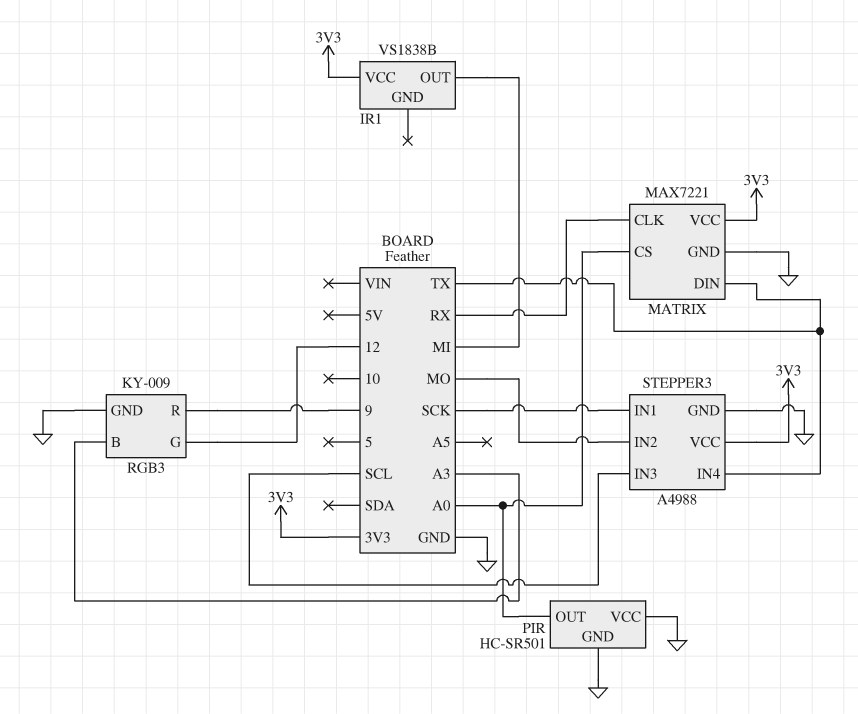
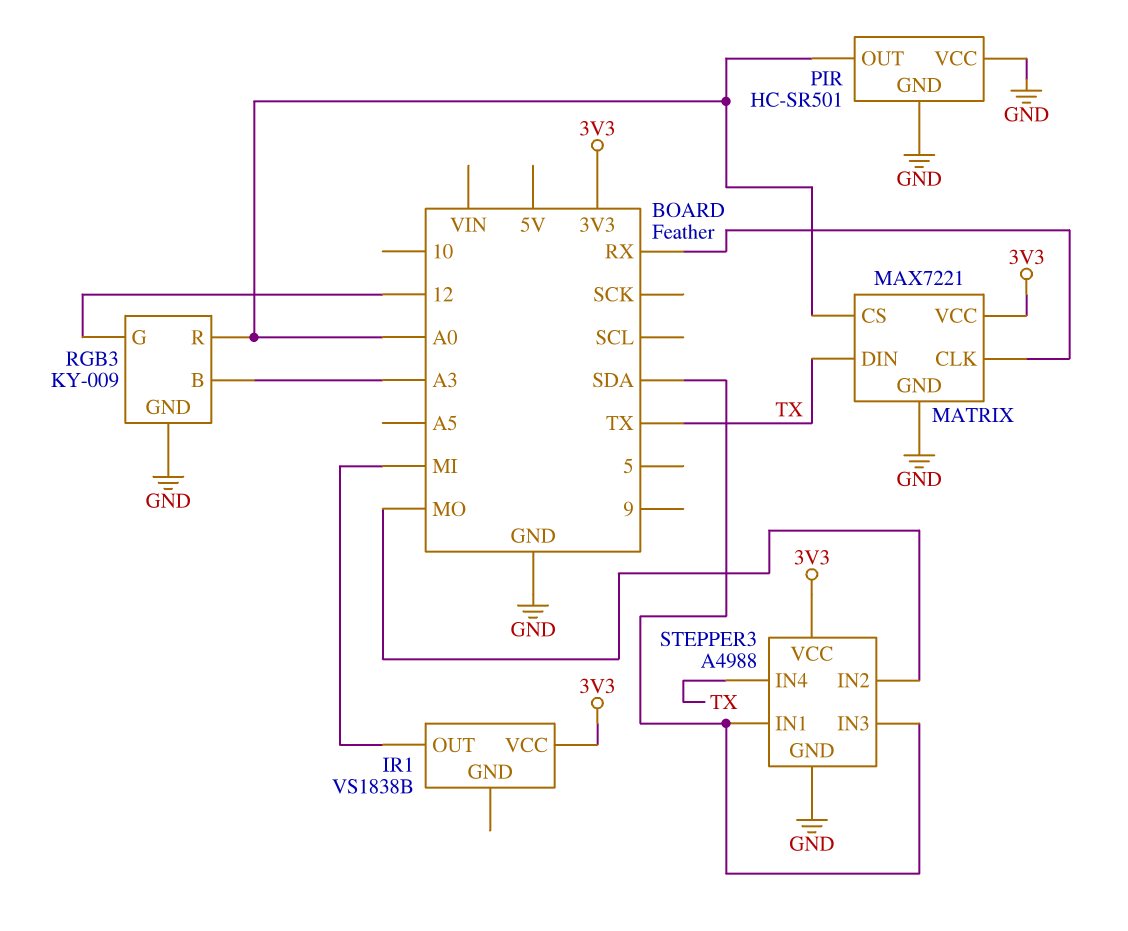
RGB3 pin R: 9 -> A0
STEPPER3 pin IN1: SCK -> SDA
STEPPER3 pin IN3: SCL -> SDA

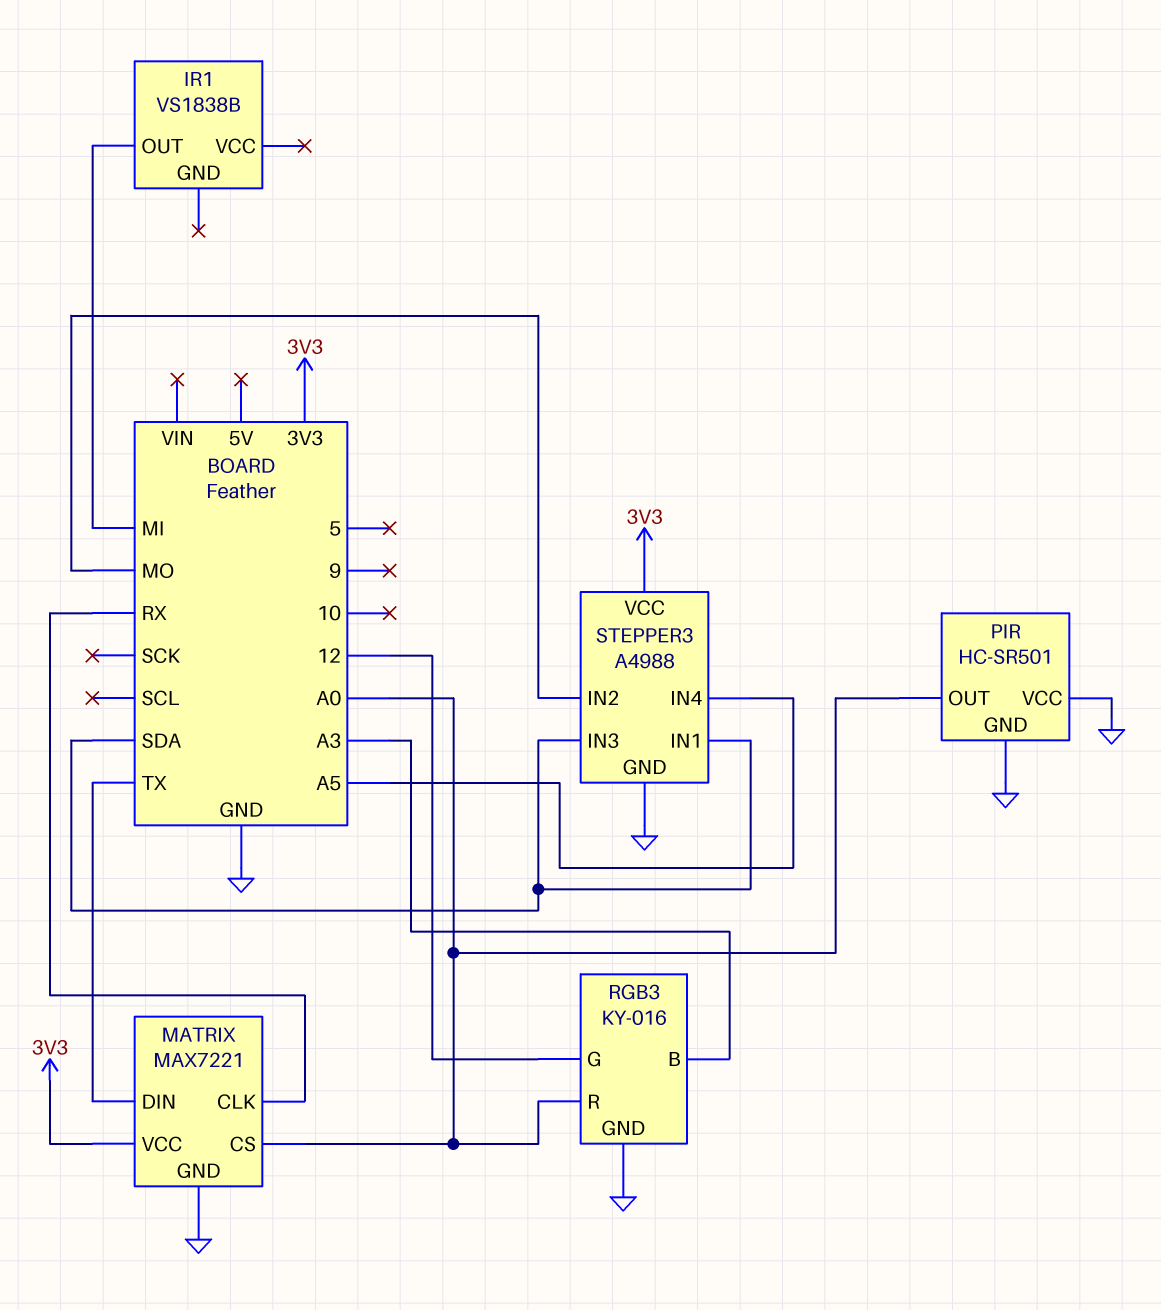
IR1 pin VCC: 3V3 -> none
RGB3: KY-009 -> KY-016
STEPPER3 pin IN4: TX -> A5

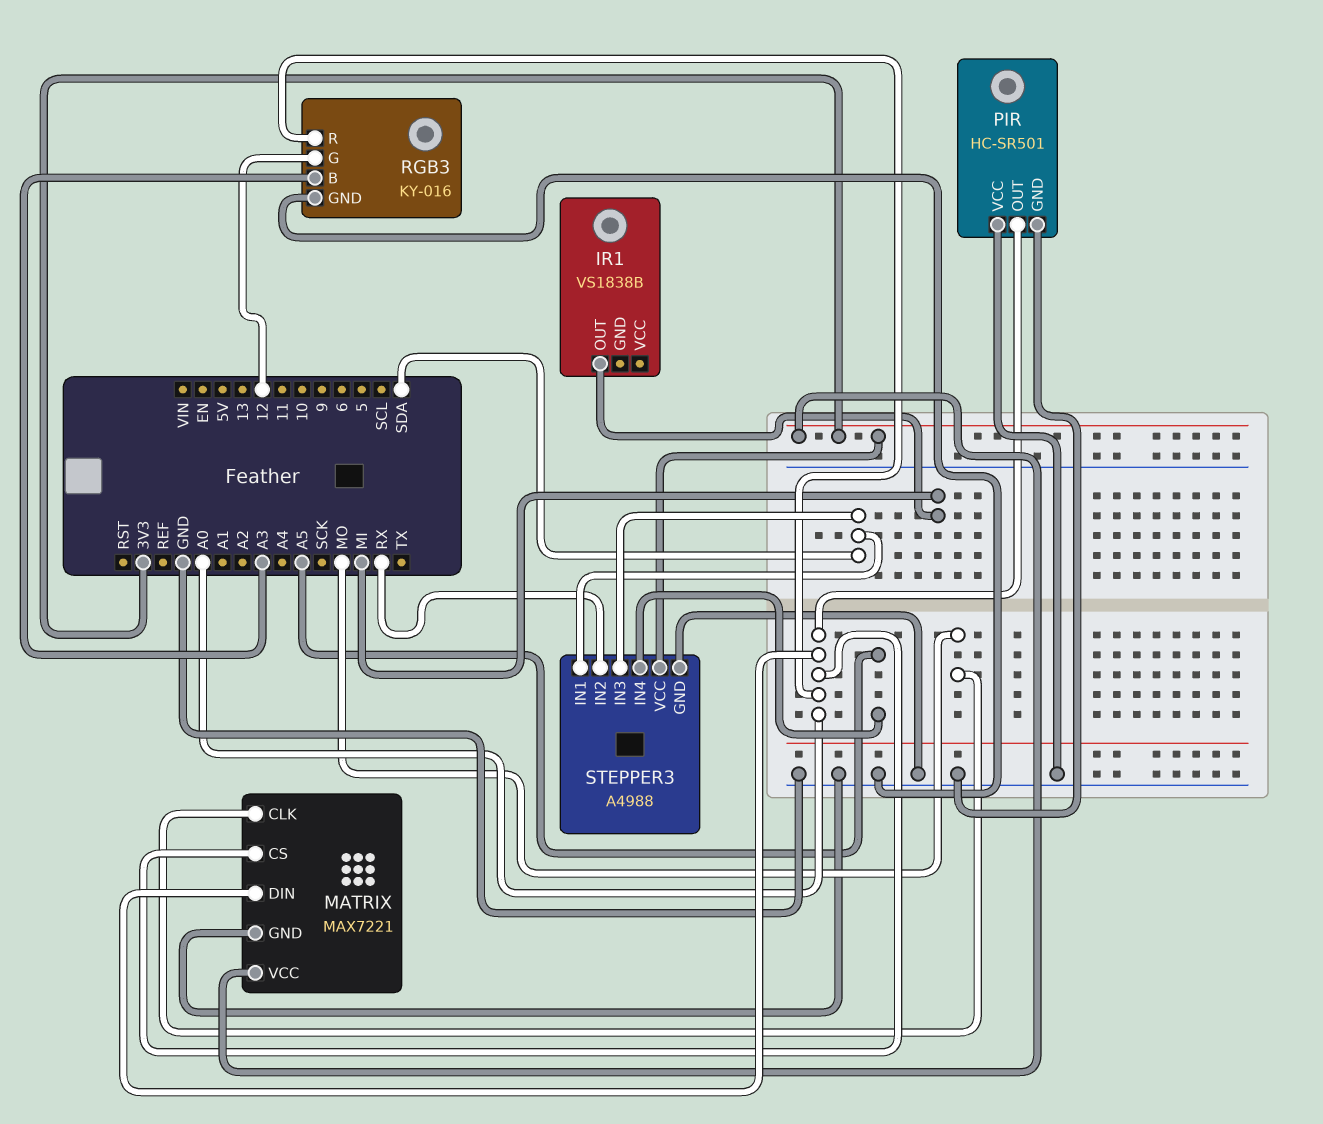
MATRIX pin CLK: RX -> MO
MATRIX pin DIN: TX -> A0
STEPPER3 pin IN2: MO -> RX

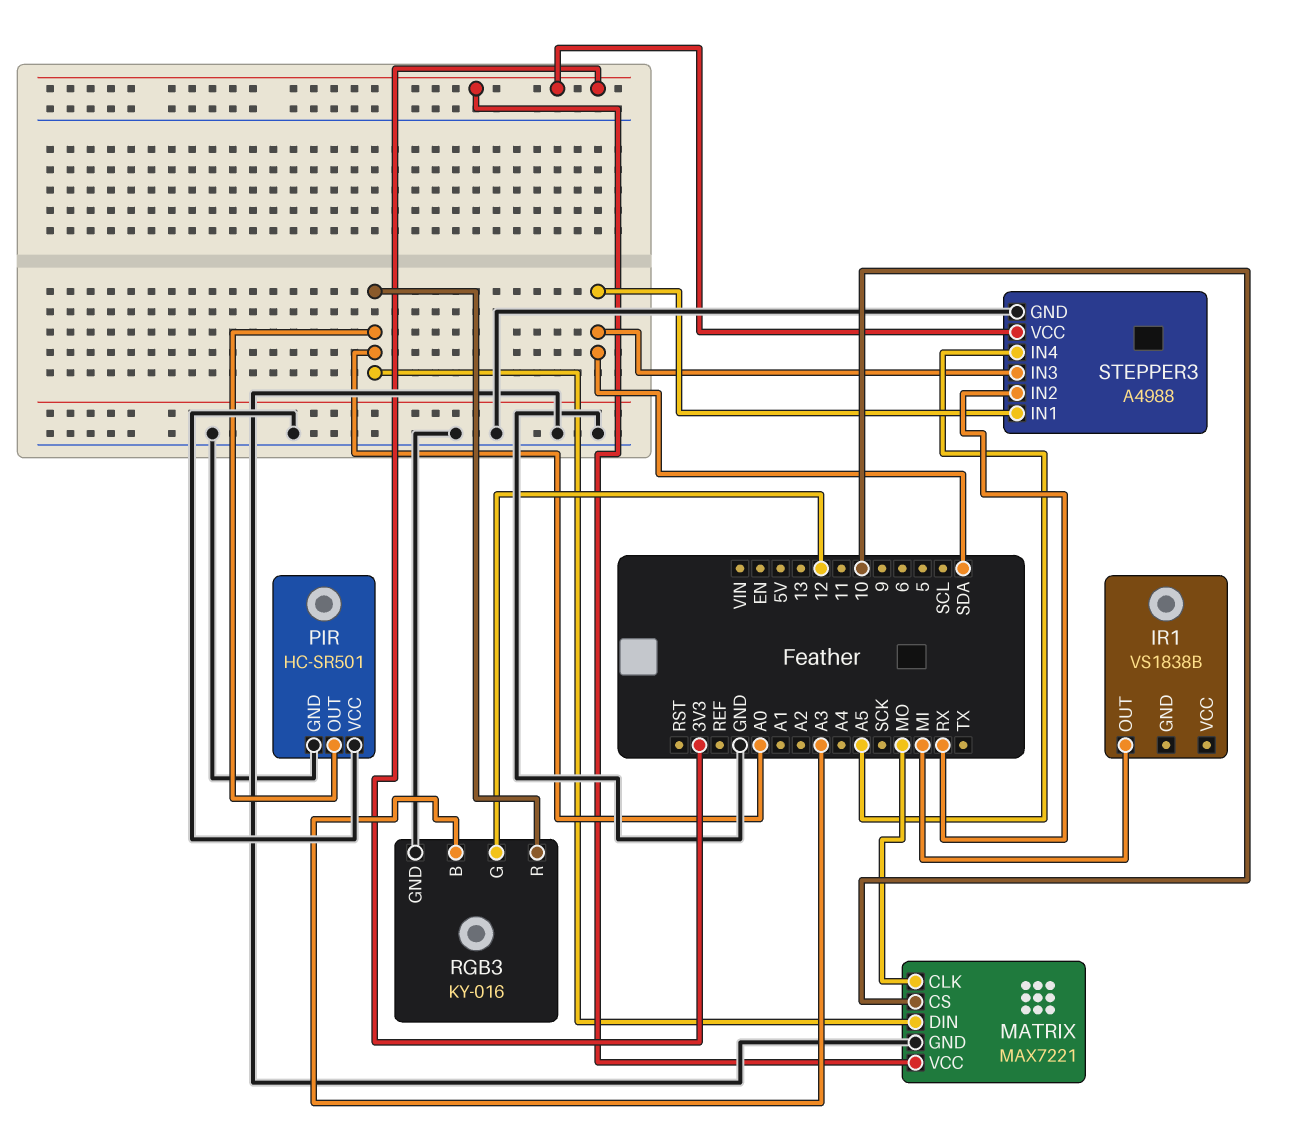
MATRIX pin CS: A0 -> 10

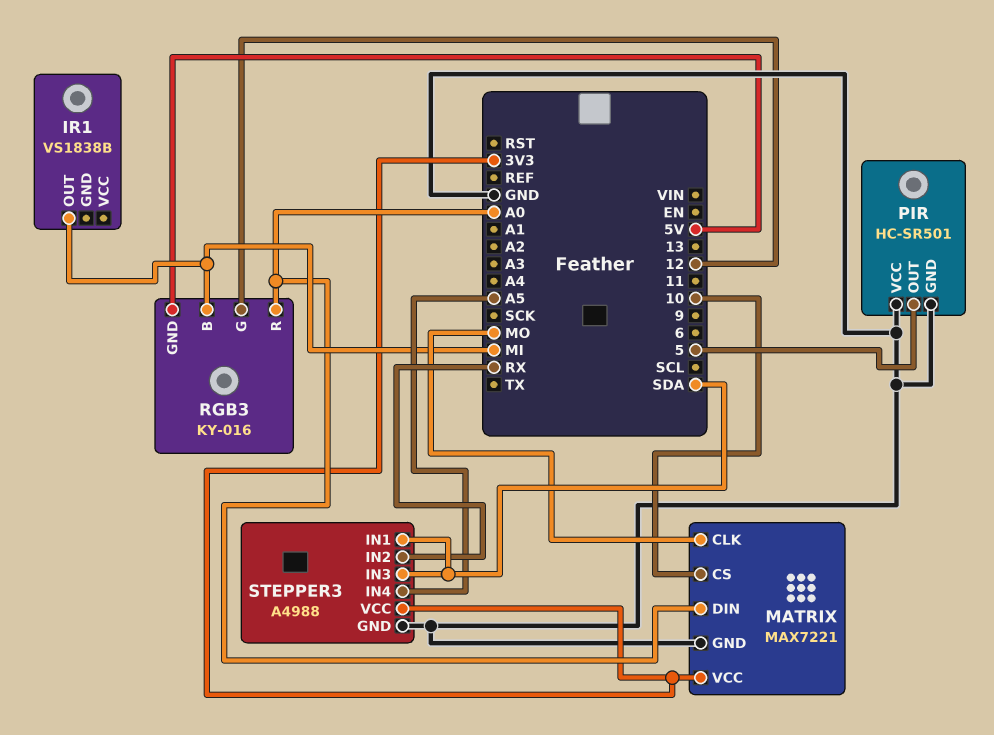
PIR pin OUT: A0 -> 5
RGB3 pin B: A3 -> MI
RGB3 pin GND: GND -> 5V

